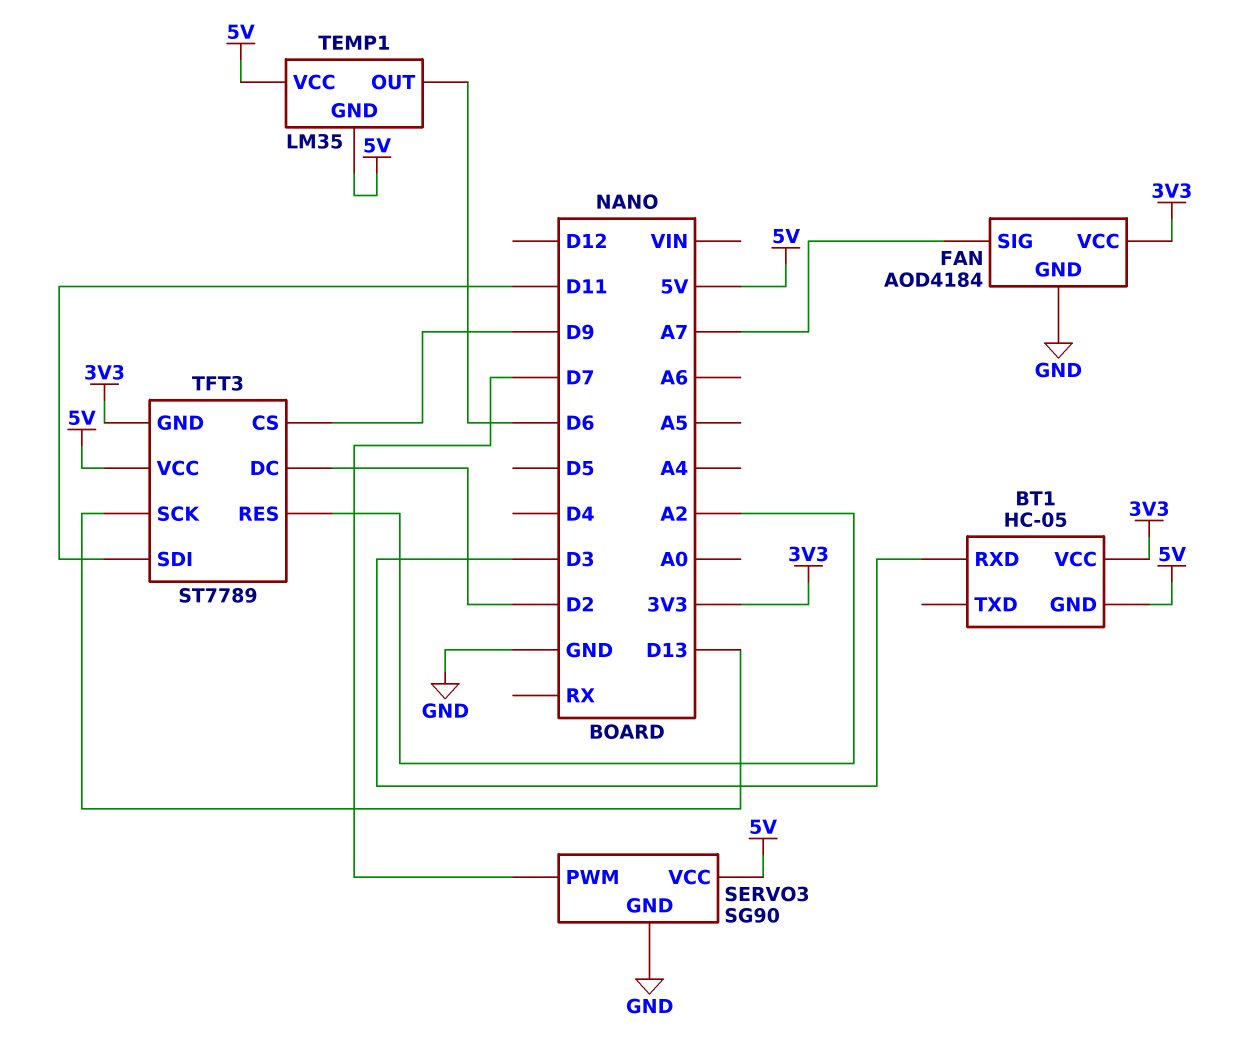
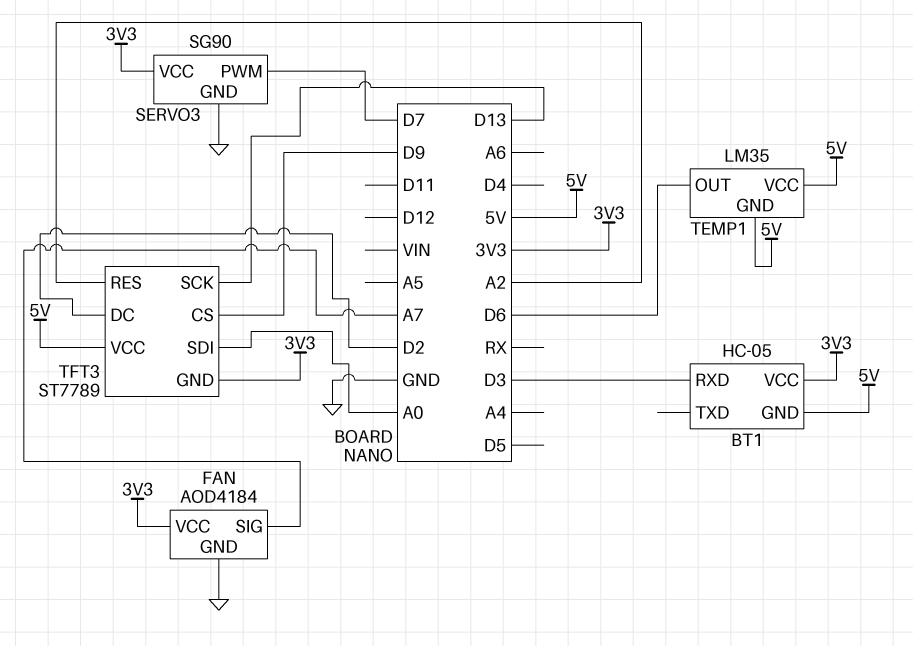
SERVO3 pin VCC: 5V -> 3V3
TFT3 pin SDI: D11 -> A0

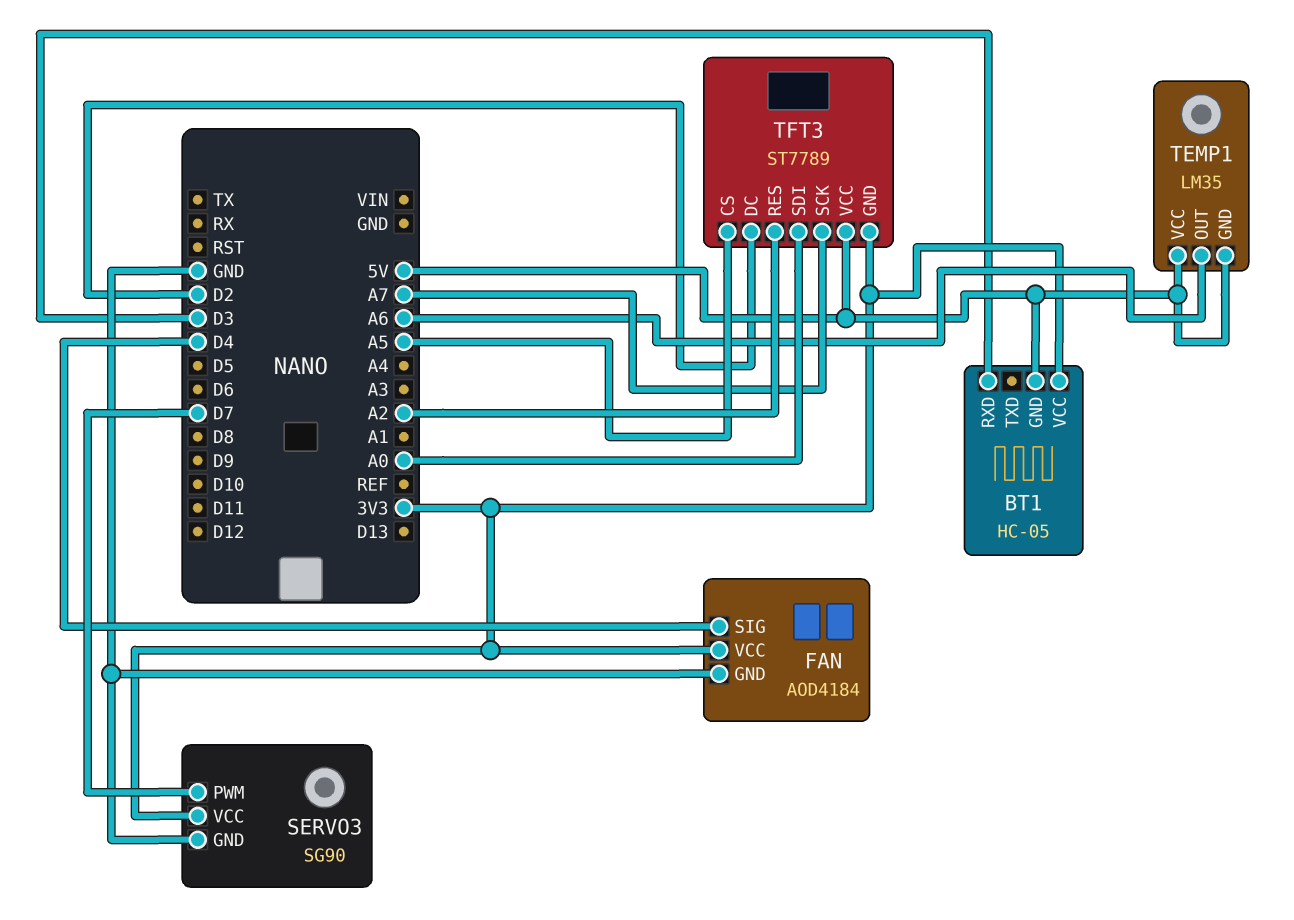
FAN pin SIG: A7 -> D4
TEMP1 pin OUT: D6 -> A6
TFT3 pin CS: D9 -> A5
TFT3 pin SCK: D13 -> A7

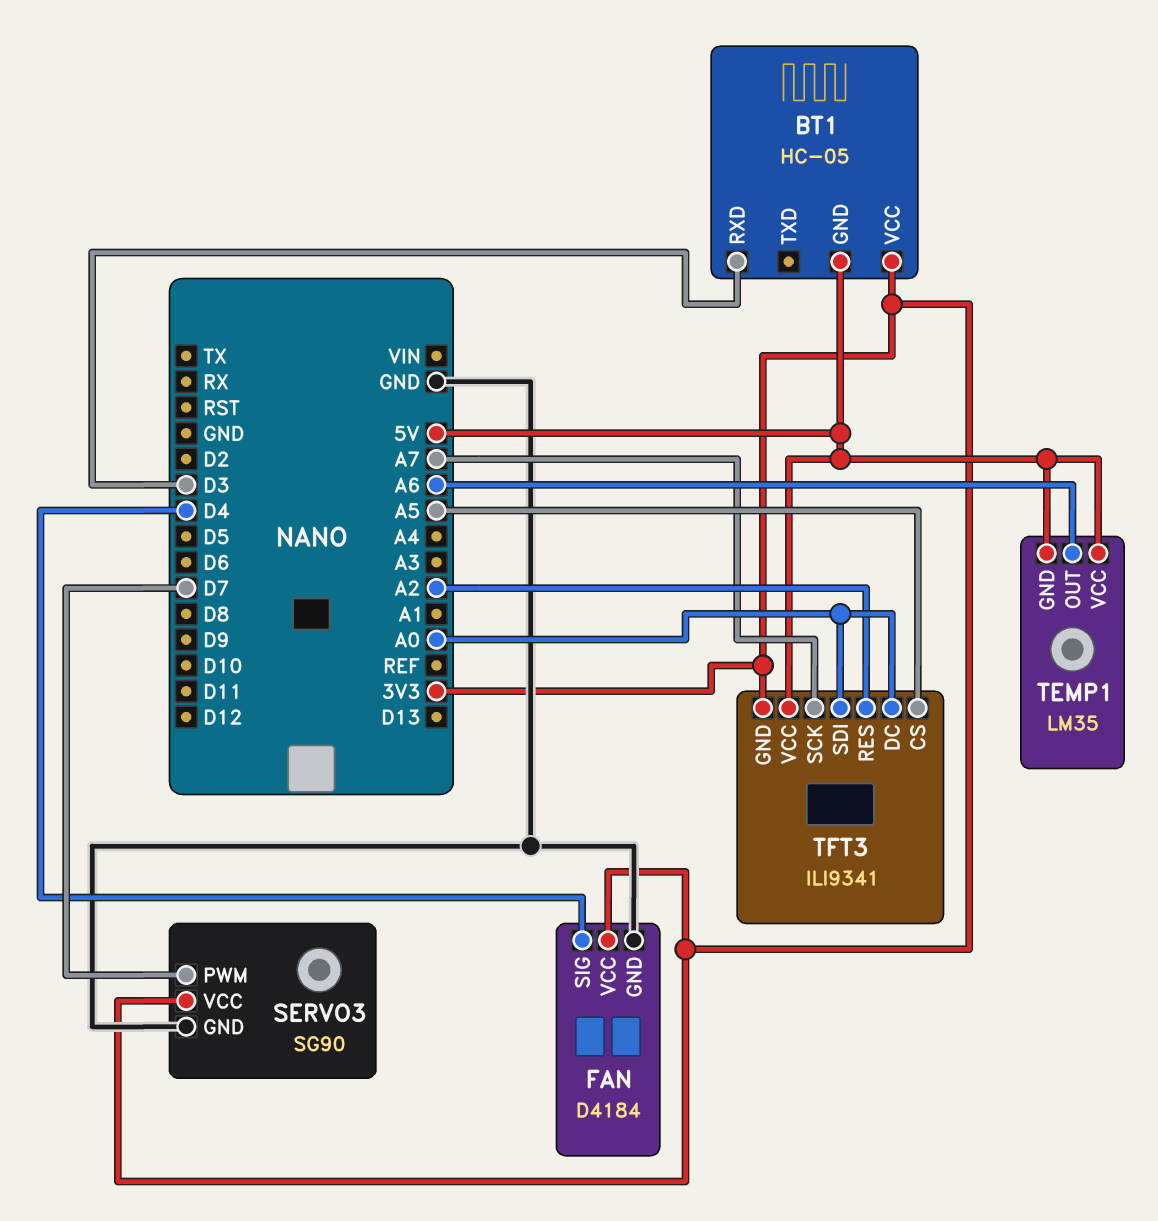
FAN: AOD4184 -> D4184
TFT3: ST7789 -> ILI9341
TFT3 pin DC: D2 -> A0

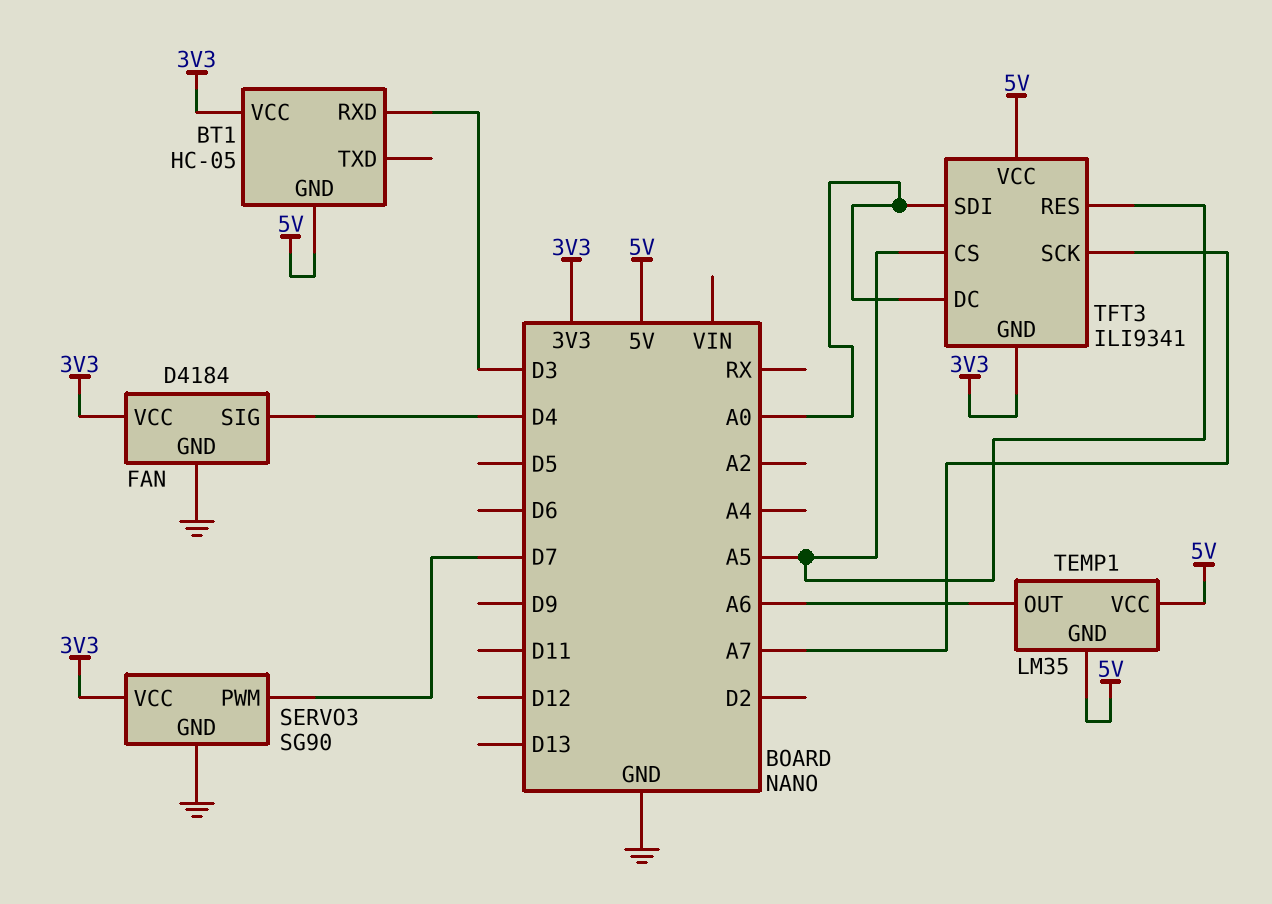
TFT3 pin RES: A2 -> A5

